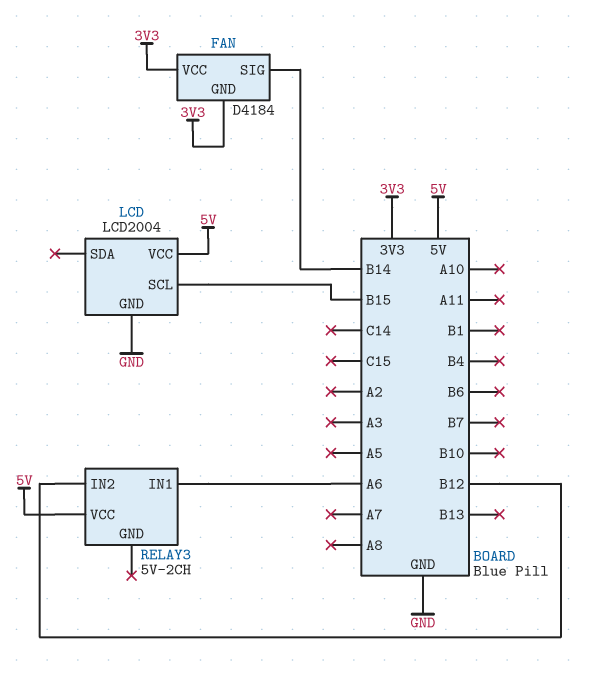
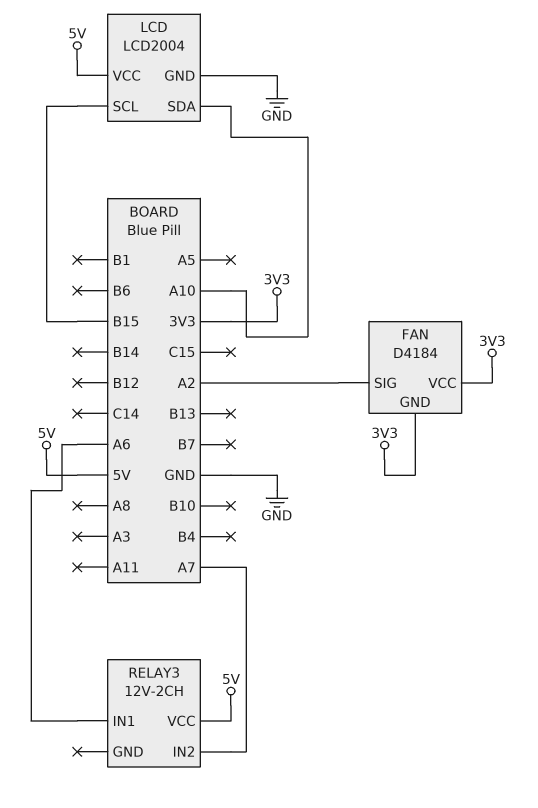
FAN pin SIG: B14 -> A2
LCD pin SDA: none -> A10
RELAY3: 5V-2CH -> 12V-2CH
RELAY3 pin IN2: B12 -> A7

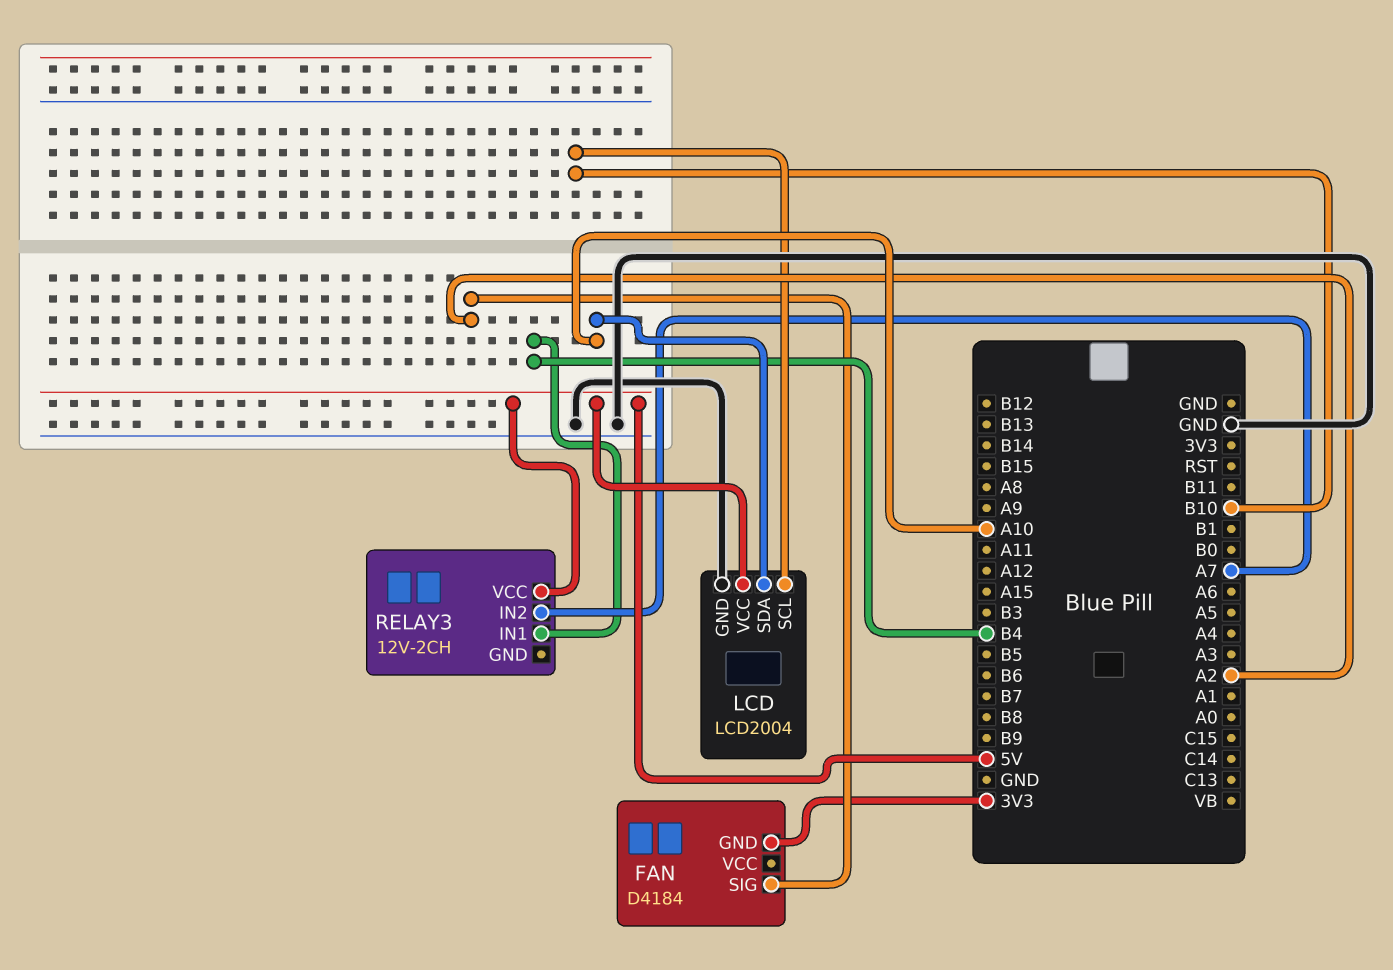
FAN pin VCC: 3V3 -> none
LCD pin SCL: B15 -> B10
RELAY3 pin IN1: A6 -> B4

